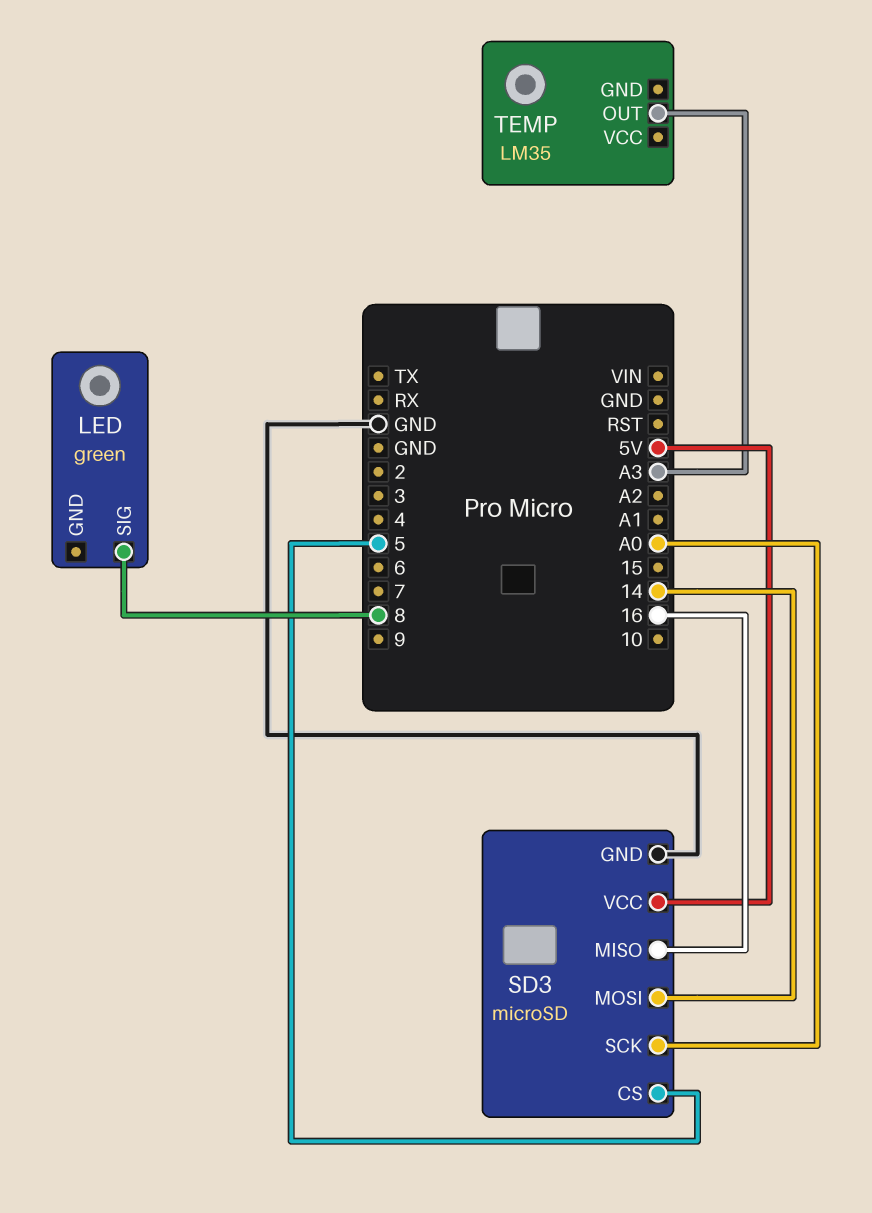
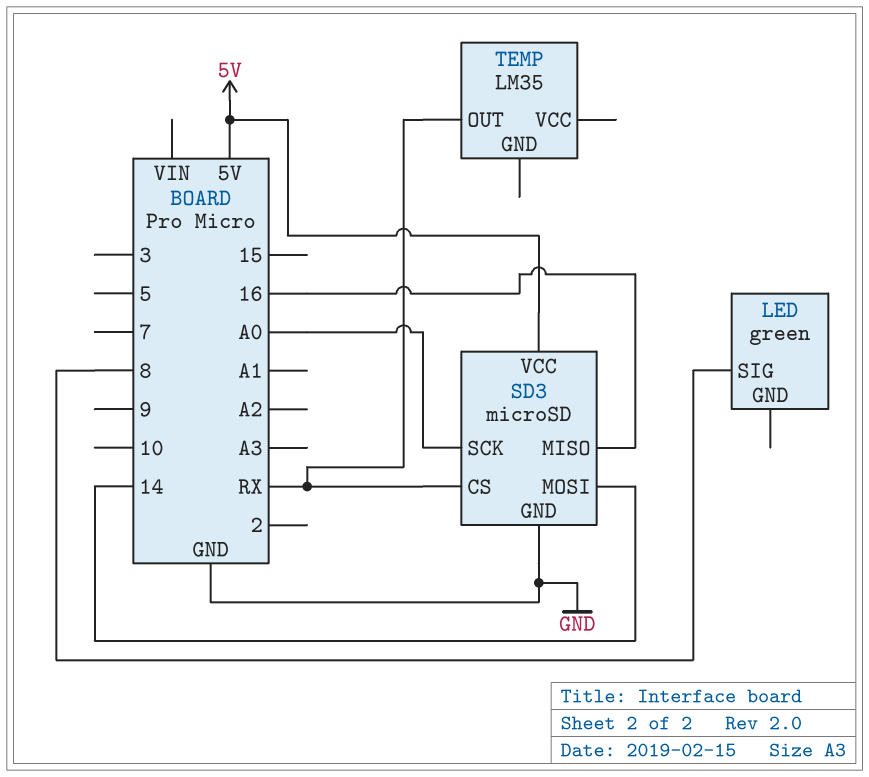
SD3 pin CS: 5 -> RX
TEMP pin OUT: A3 -> RX

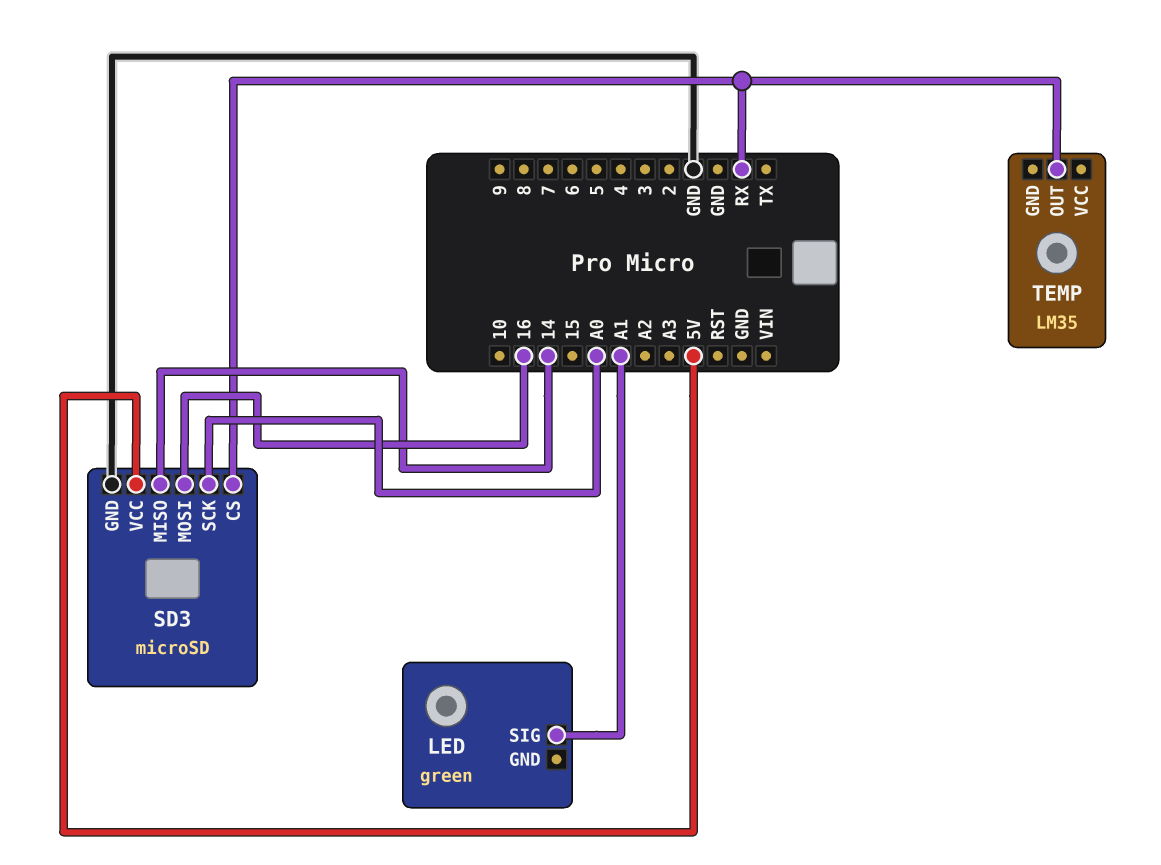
LED pin SIG: 8 -> A1
SD3 pin MISO: 16 -> 14
SD3 pin MOSI: 14 -> 16

